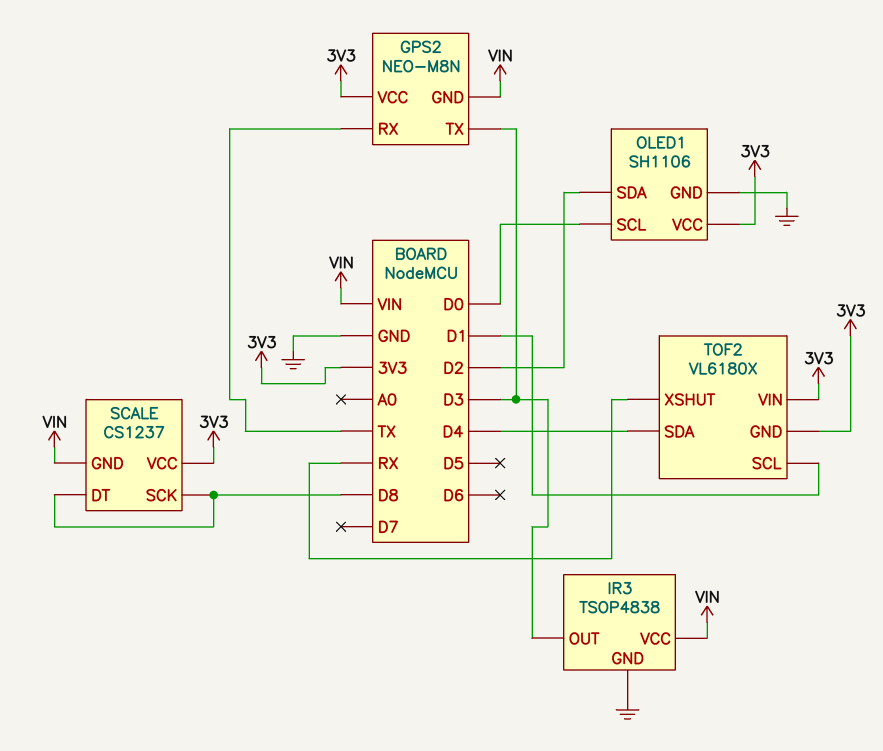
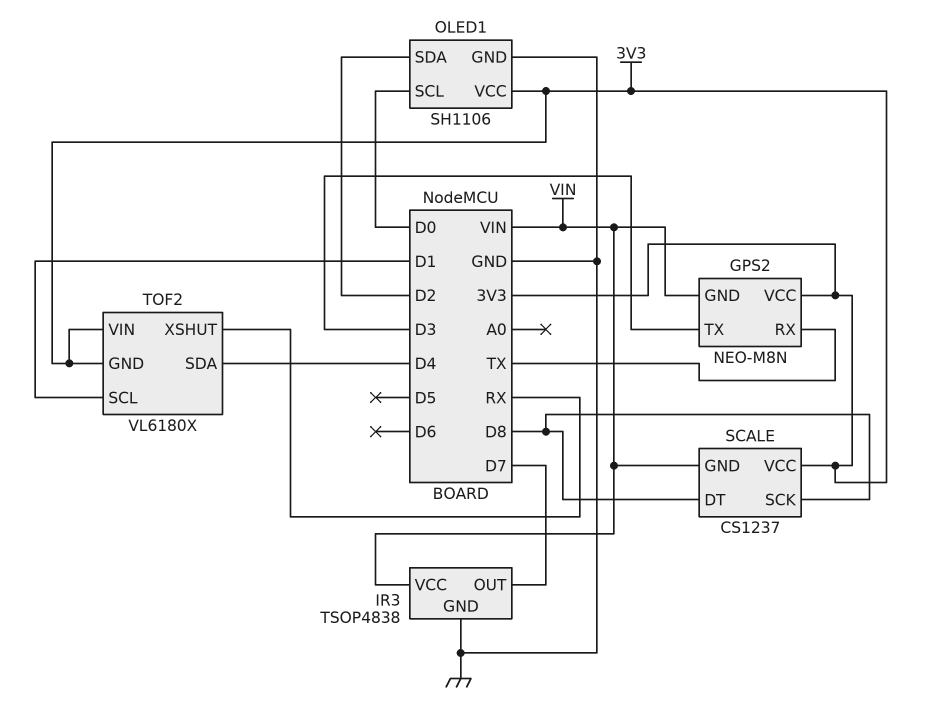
IR3 pin OUT: D3 -> D7

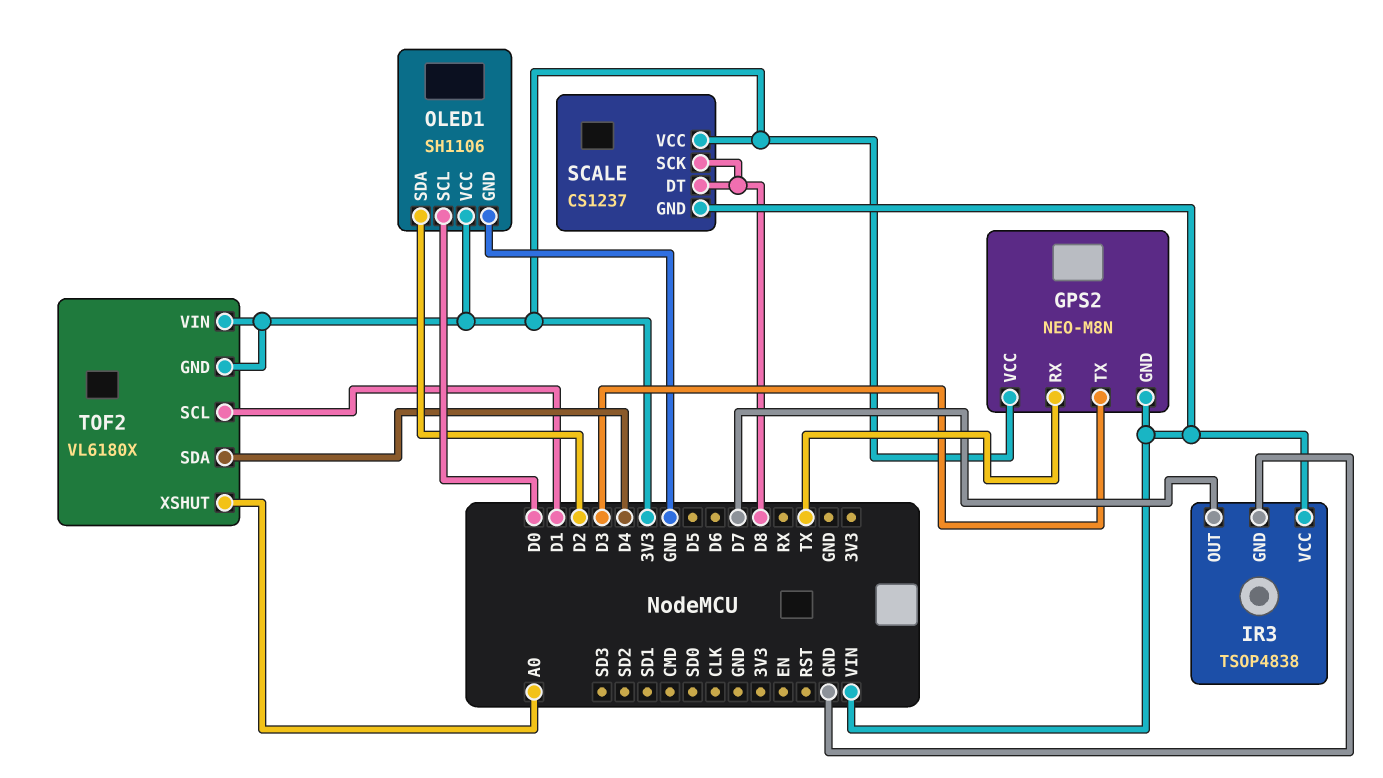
TOF2 pin XSHUT: RX -> A0

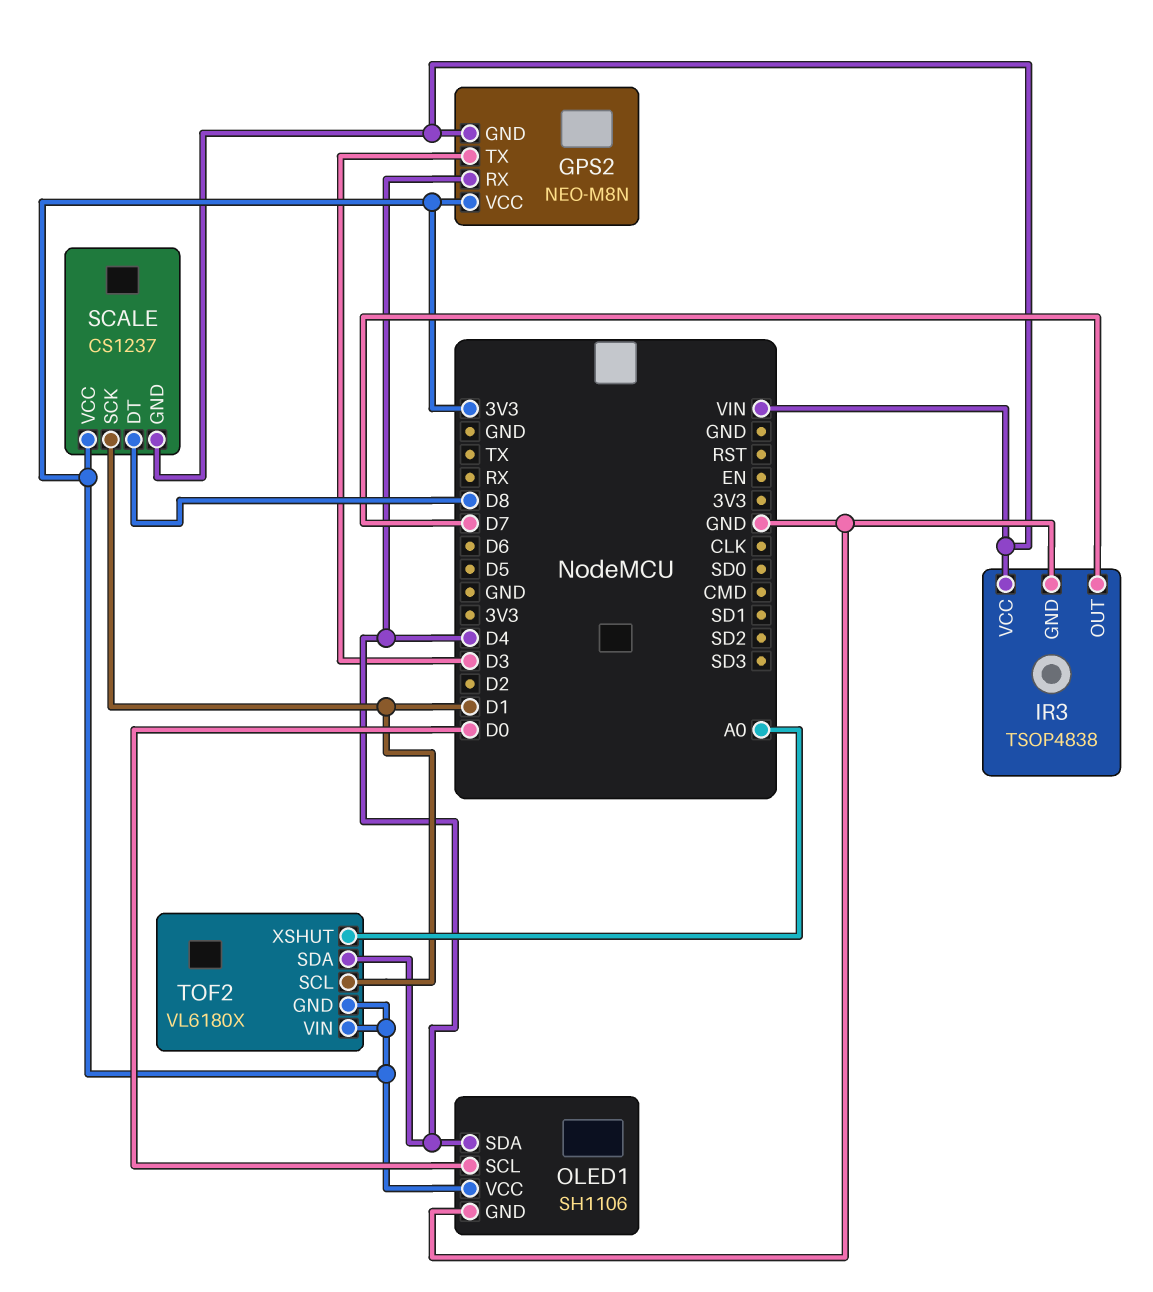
GPS2 pin RX: TX -> D4
OLED1 pin SDA: D2 -> D4
SCALE pin SCK: D8 -> D1

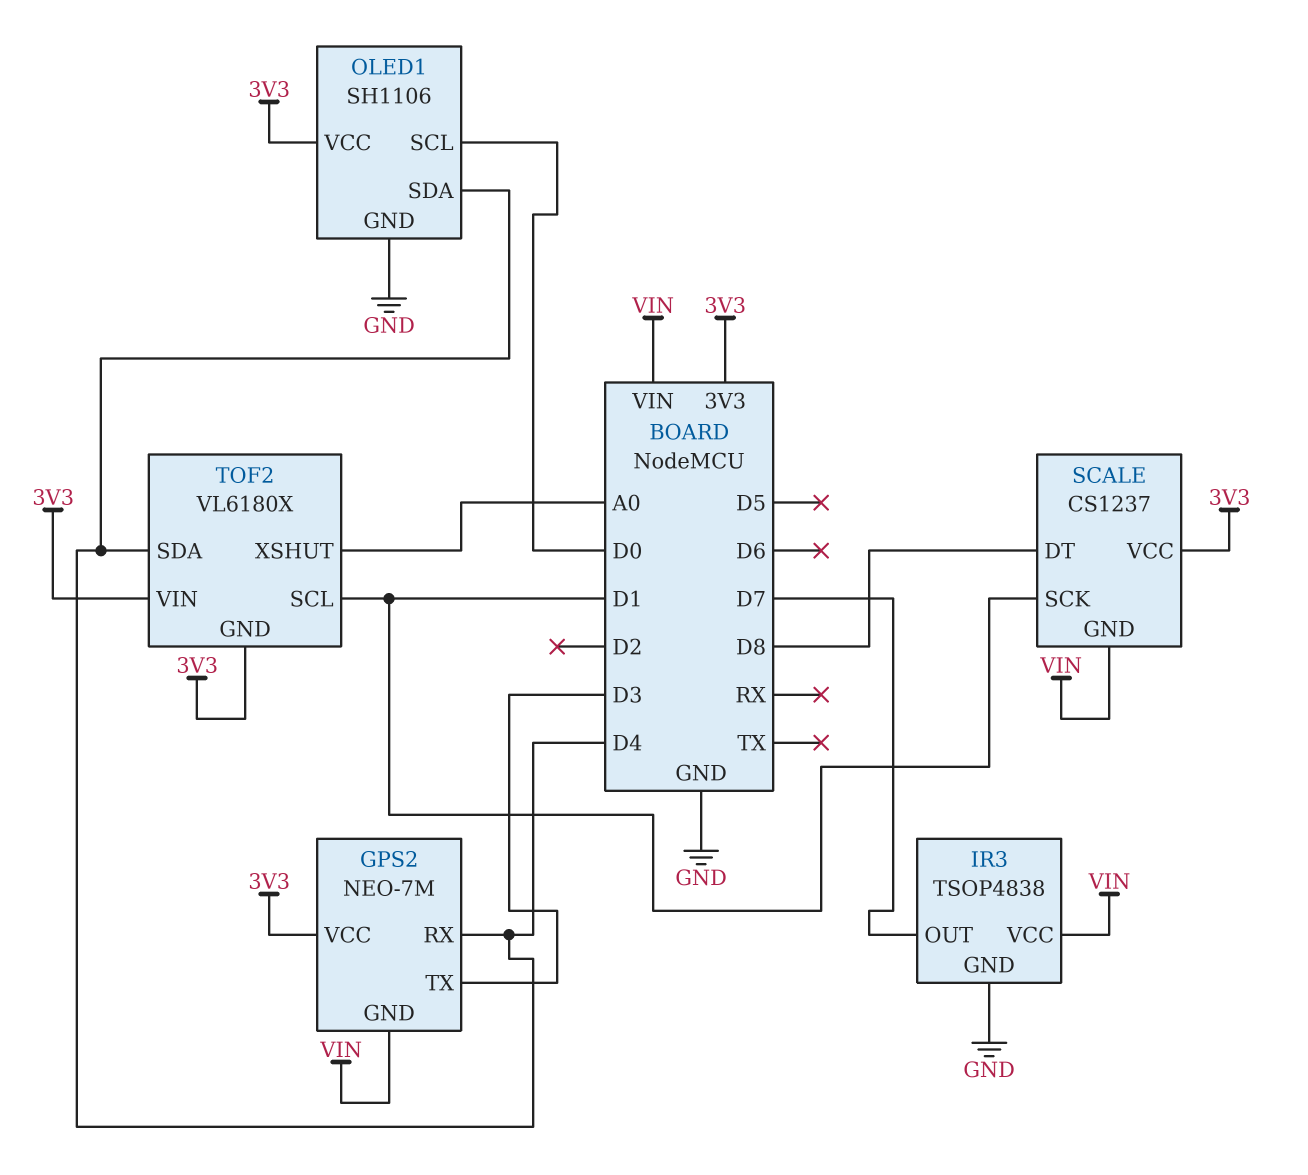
GPS2: NEO-M8N -> NEO-7M

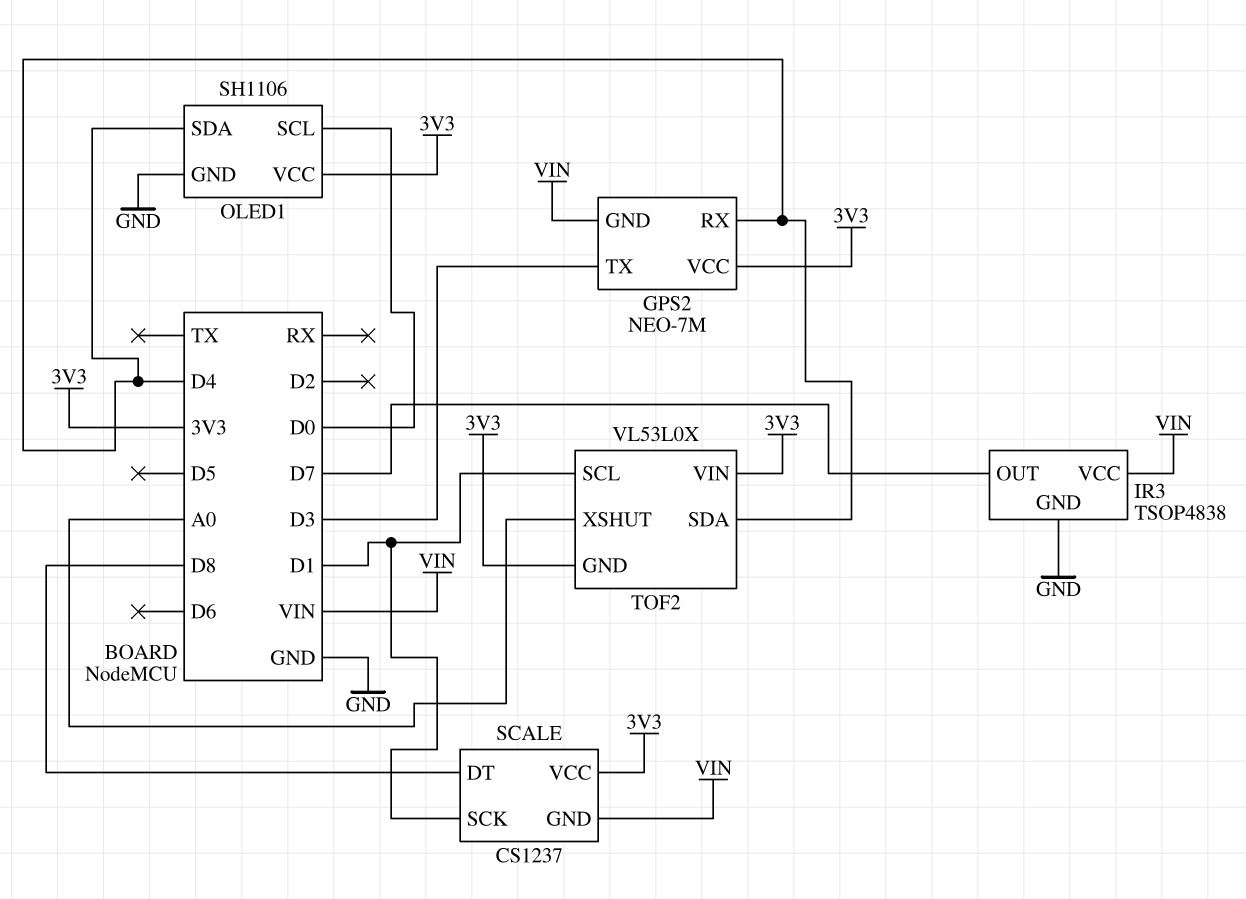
TOF2: VL6180X -> VL53L0X

